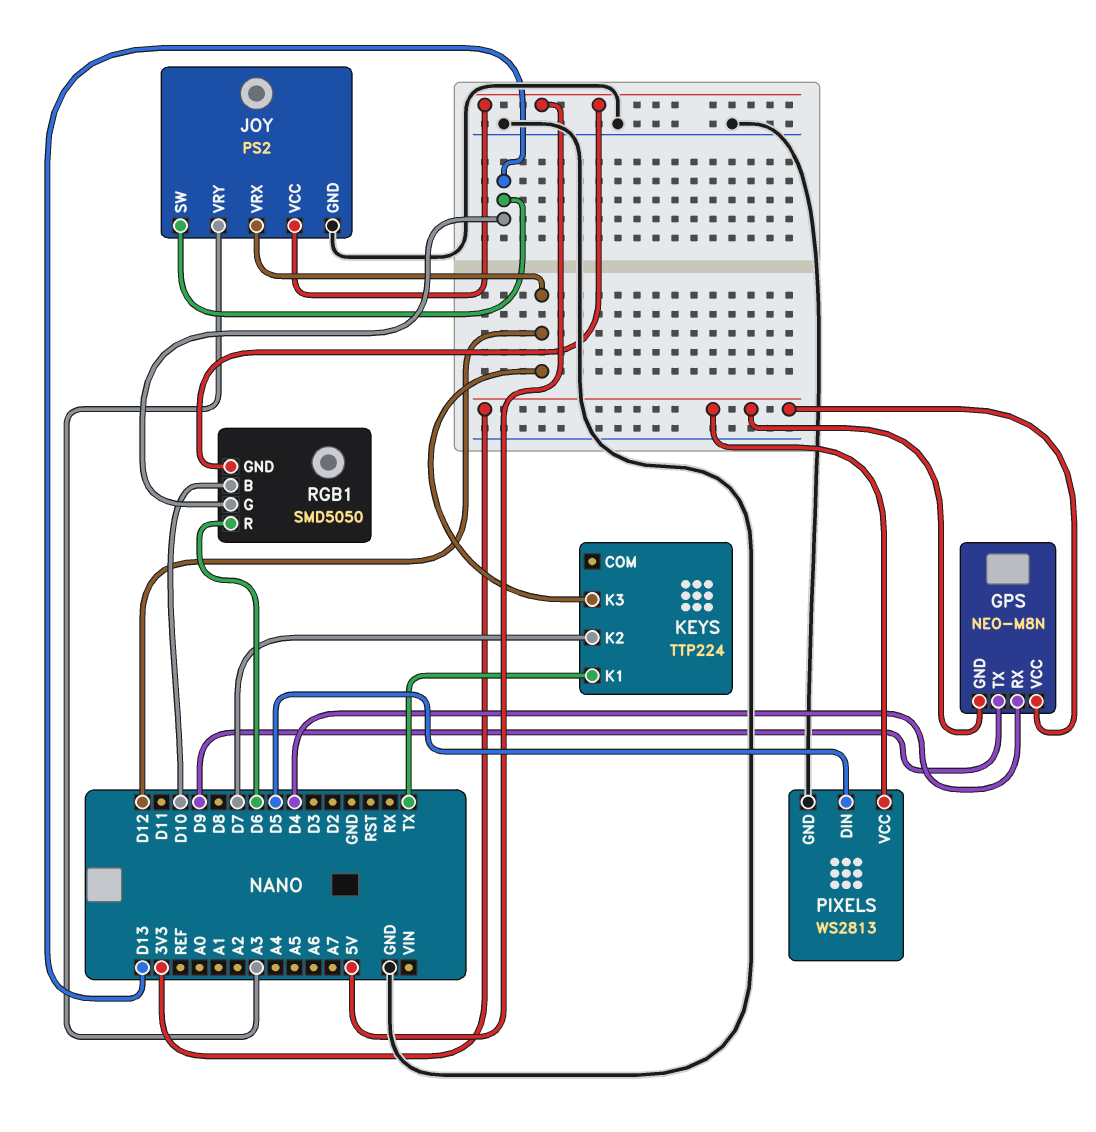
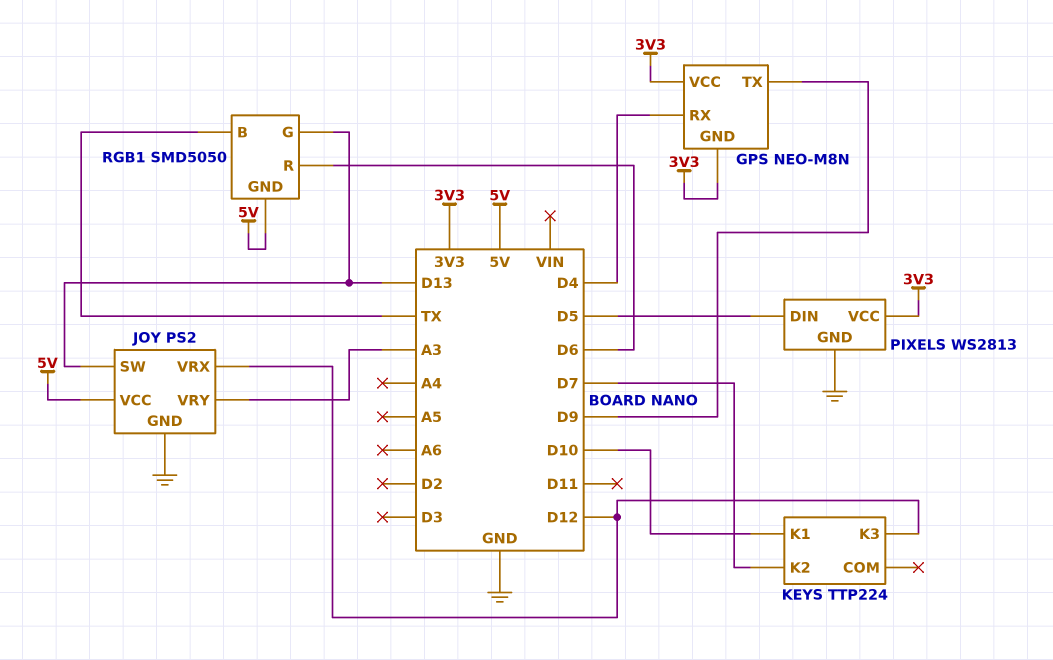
KEYS pin K1: TX -> D10
RGB1 pin B: D10 -> TX

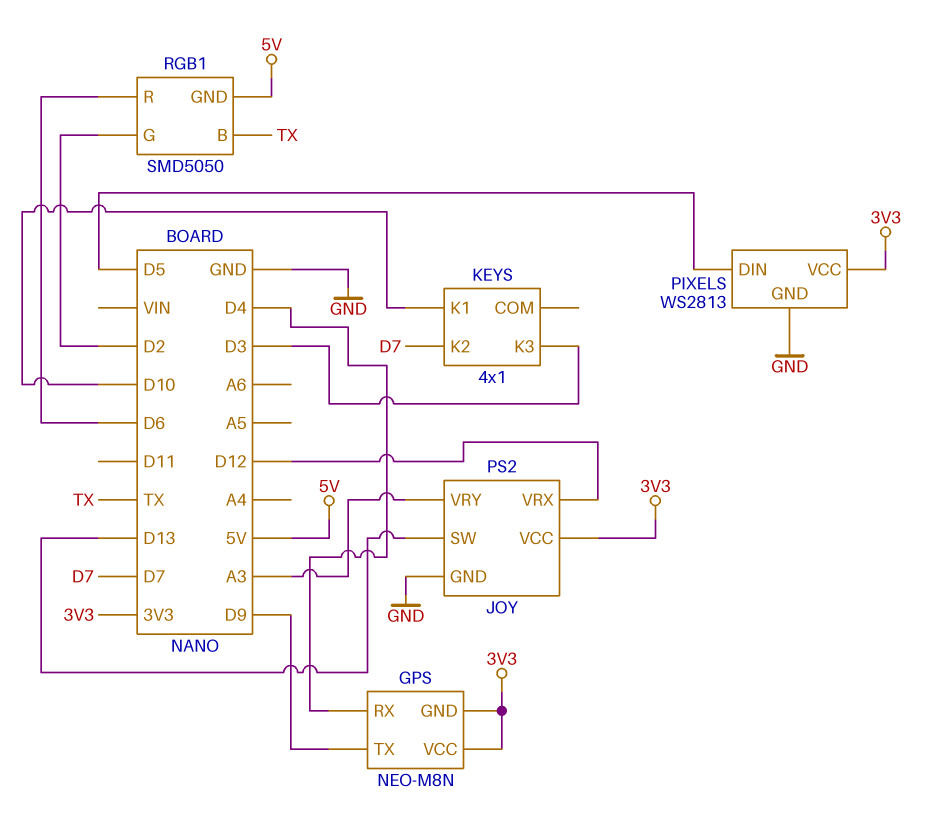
JOY pin VCC: 5V -> 3V3
KEYS: TTP224 -> 4x1
KEYS pin K3: D12 -> D3
RGB1 pin G: D13 -> D2

